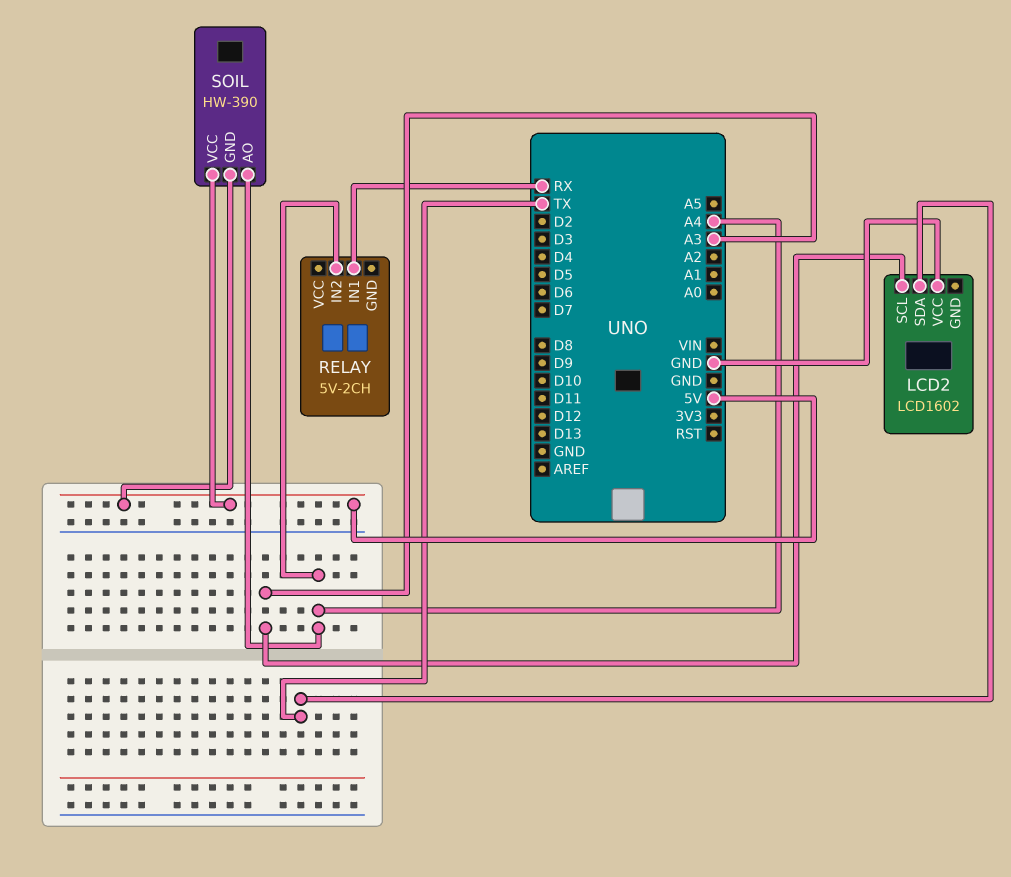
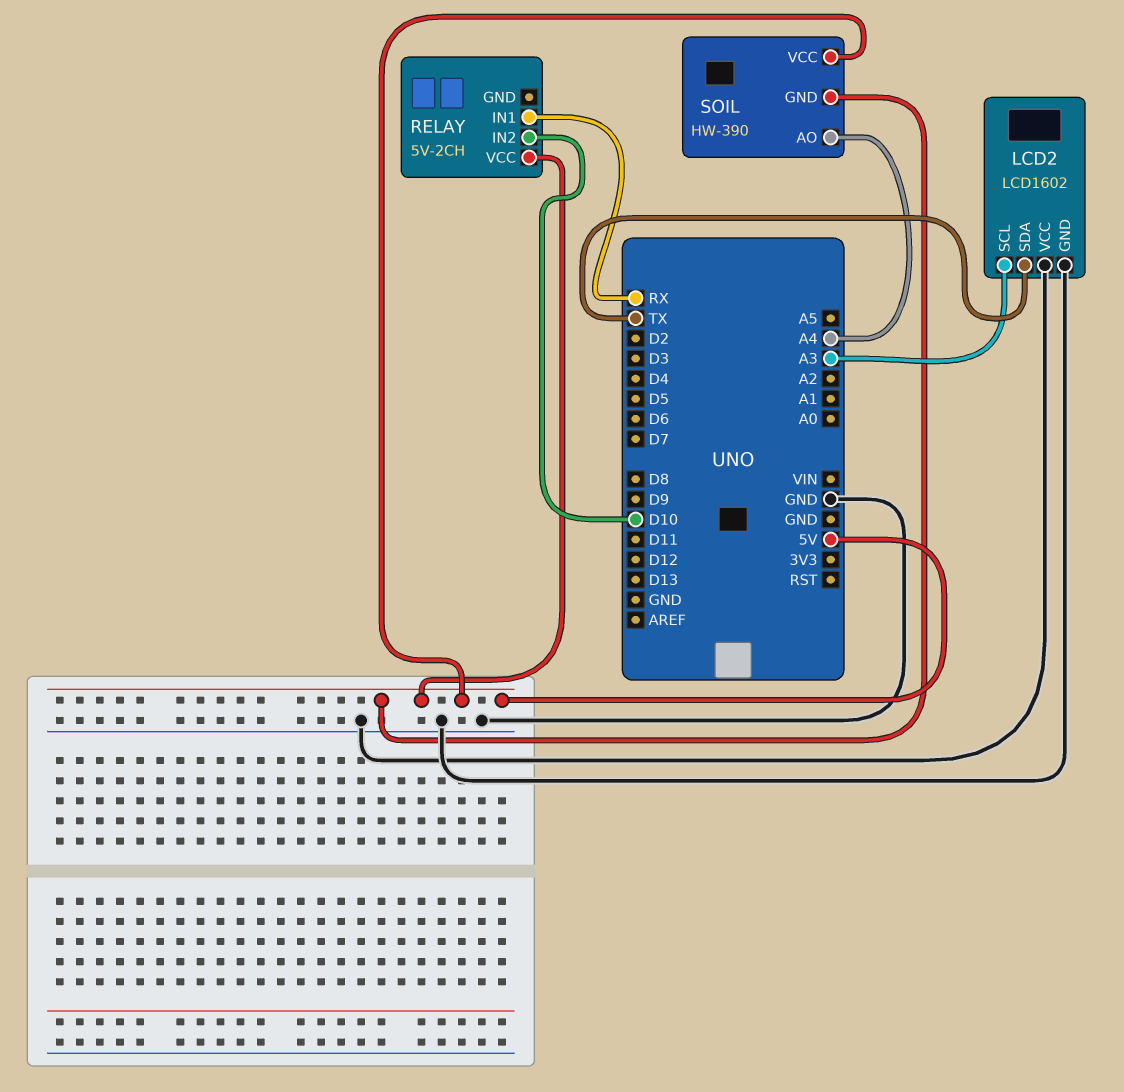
LCD2 pin GND: none -> GND
RELAY pin IN2: A4 -> D10
RELAY pin VCC: none -> 5V

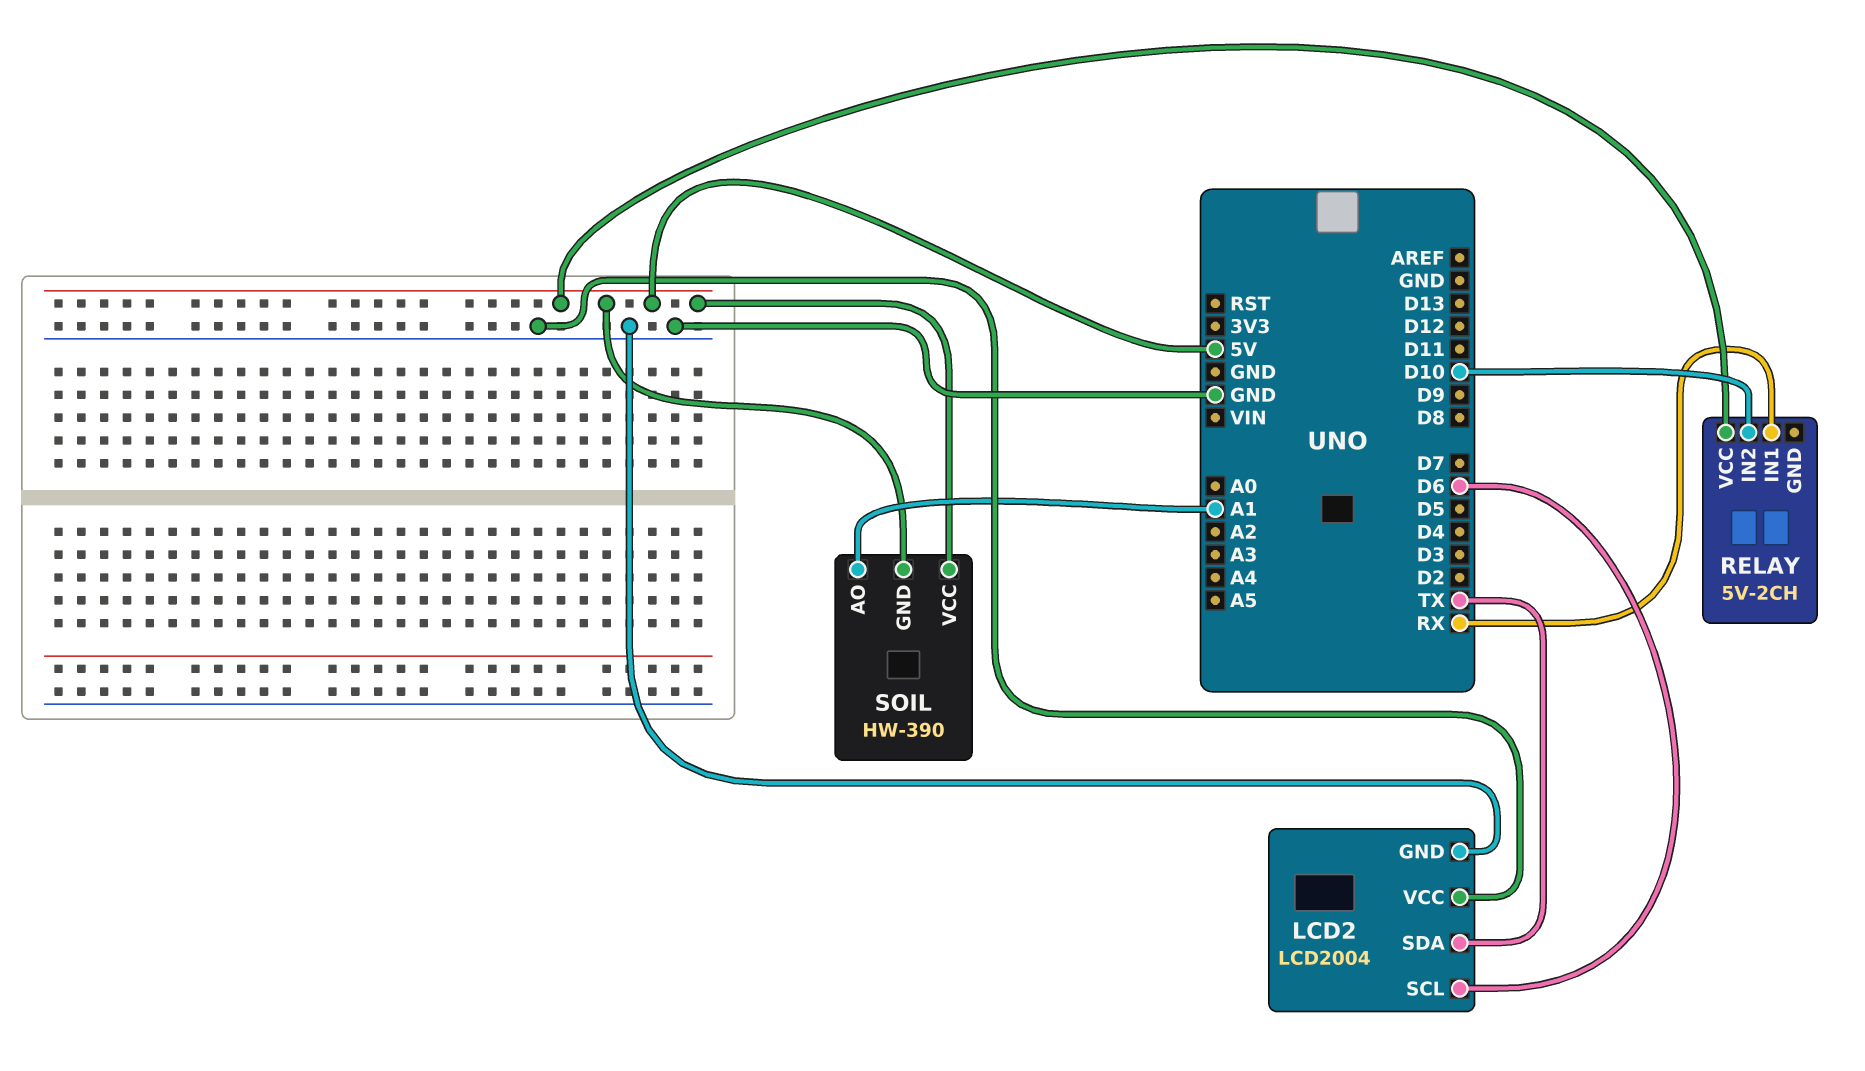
LCD2: LCD1602 -> LCD2004
LCD2 pin SCL: A3 -> D6
SOIL pin AO: A4 -> A1

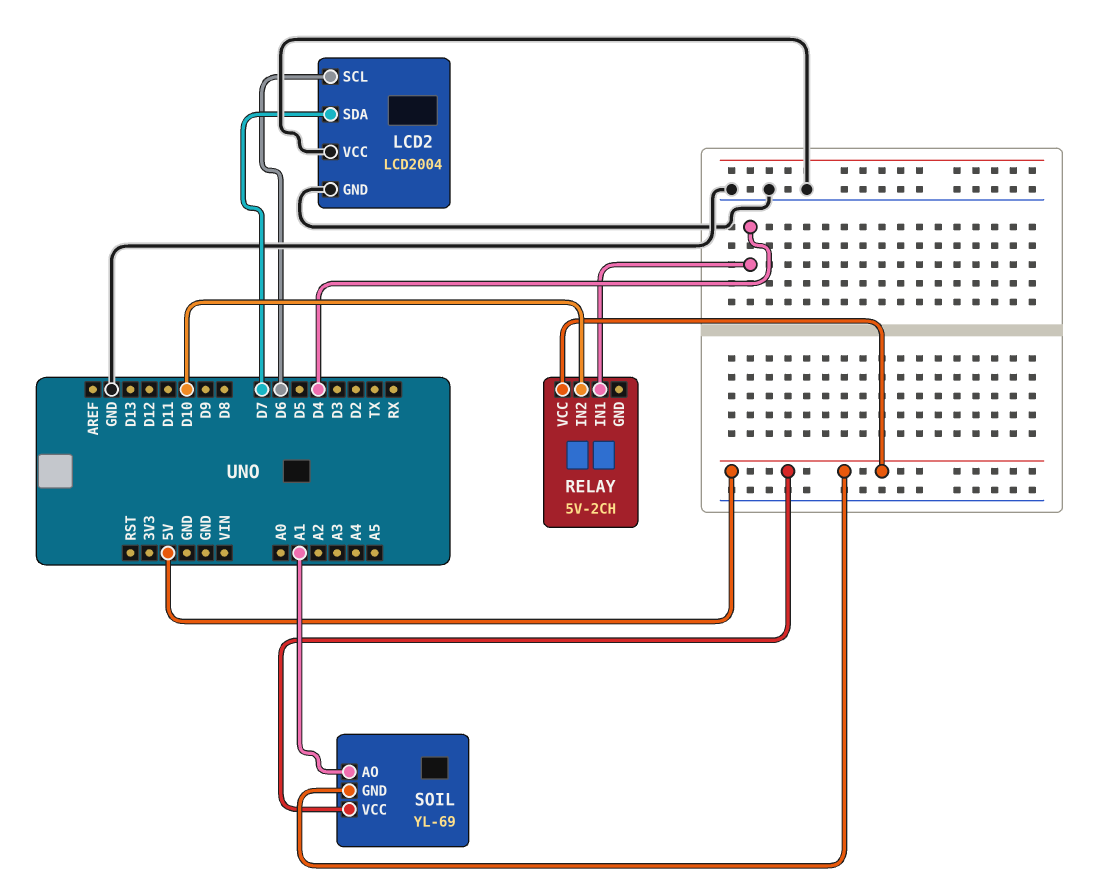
LCD2 pin SDA: TX -> D7
RELAY pin IN1: RX -> D4
SOIL: HW-390 -> YL-69

